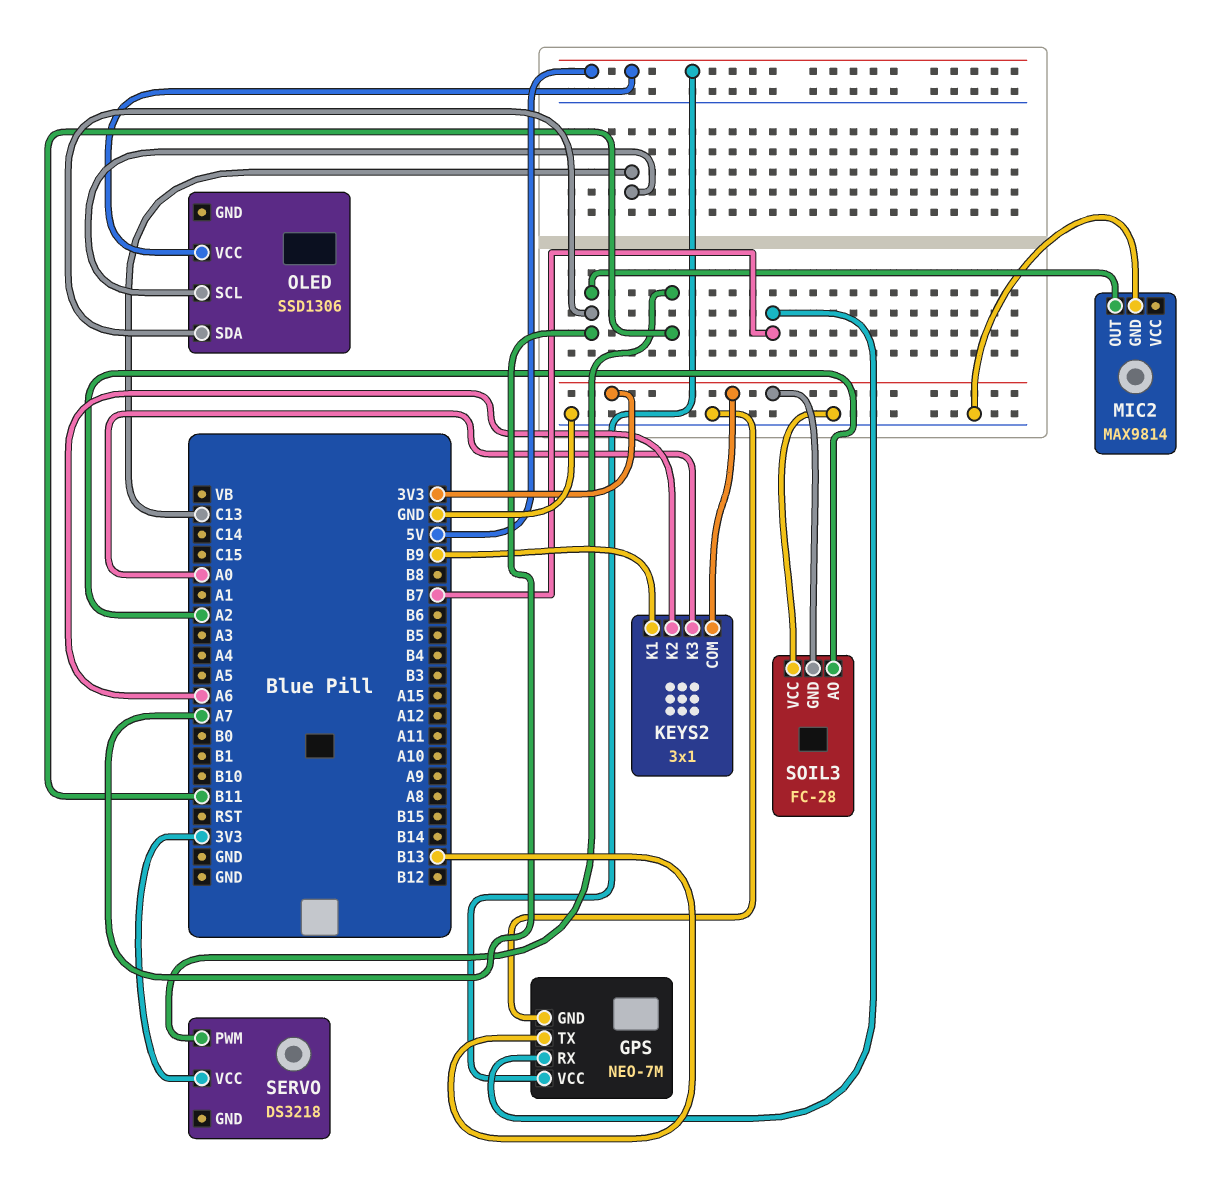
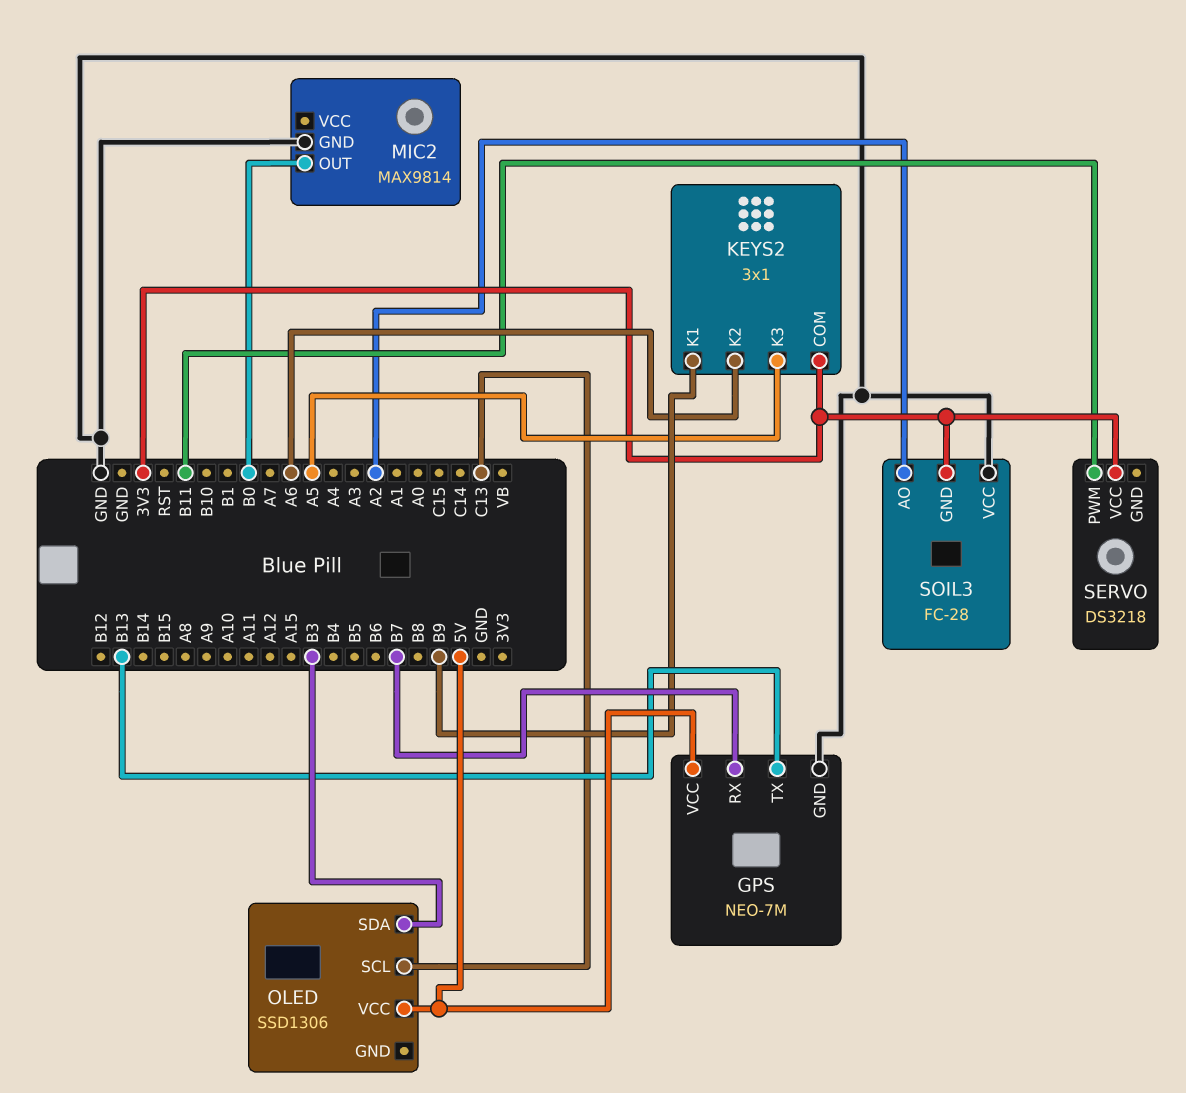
KEYS2 pin K3: A0 -> A5
MIC2 pin OUT: A7 -> B0
OLED pin SDA: A7 -> B3

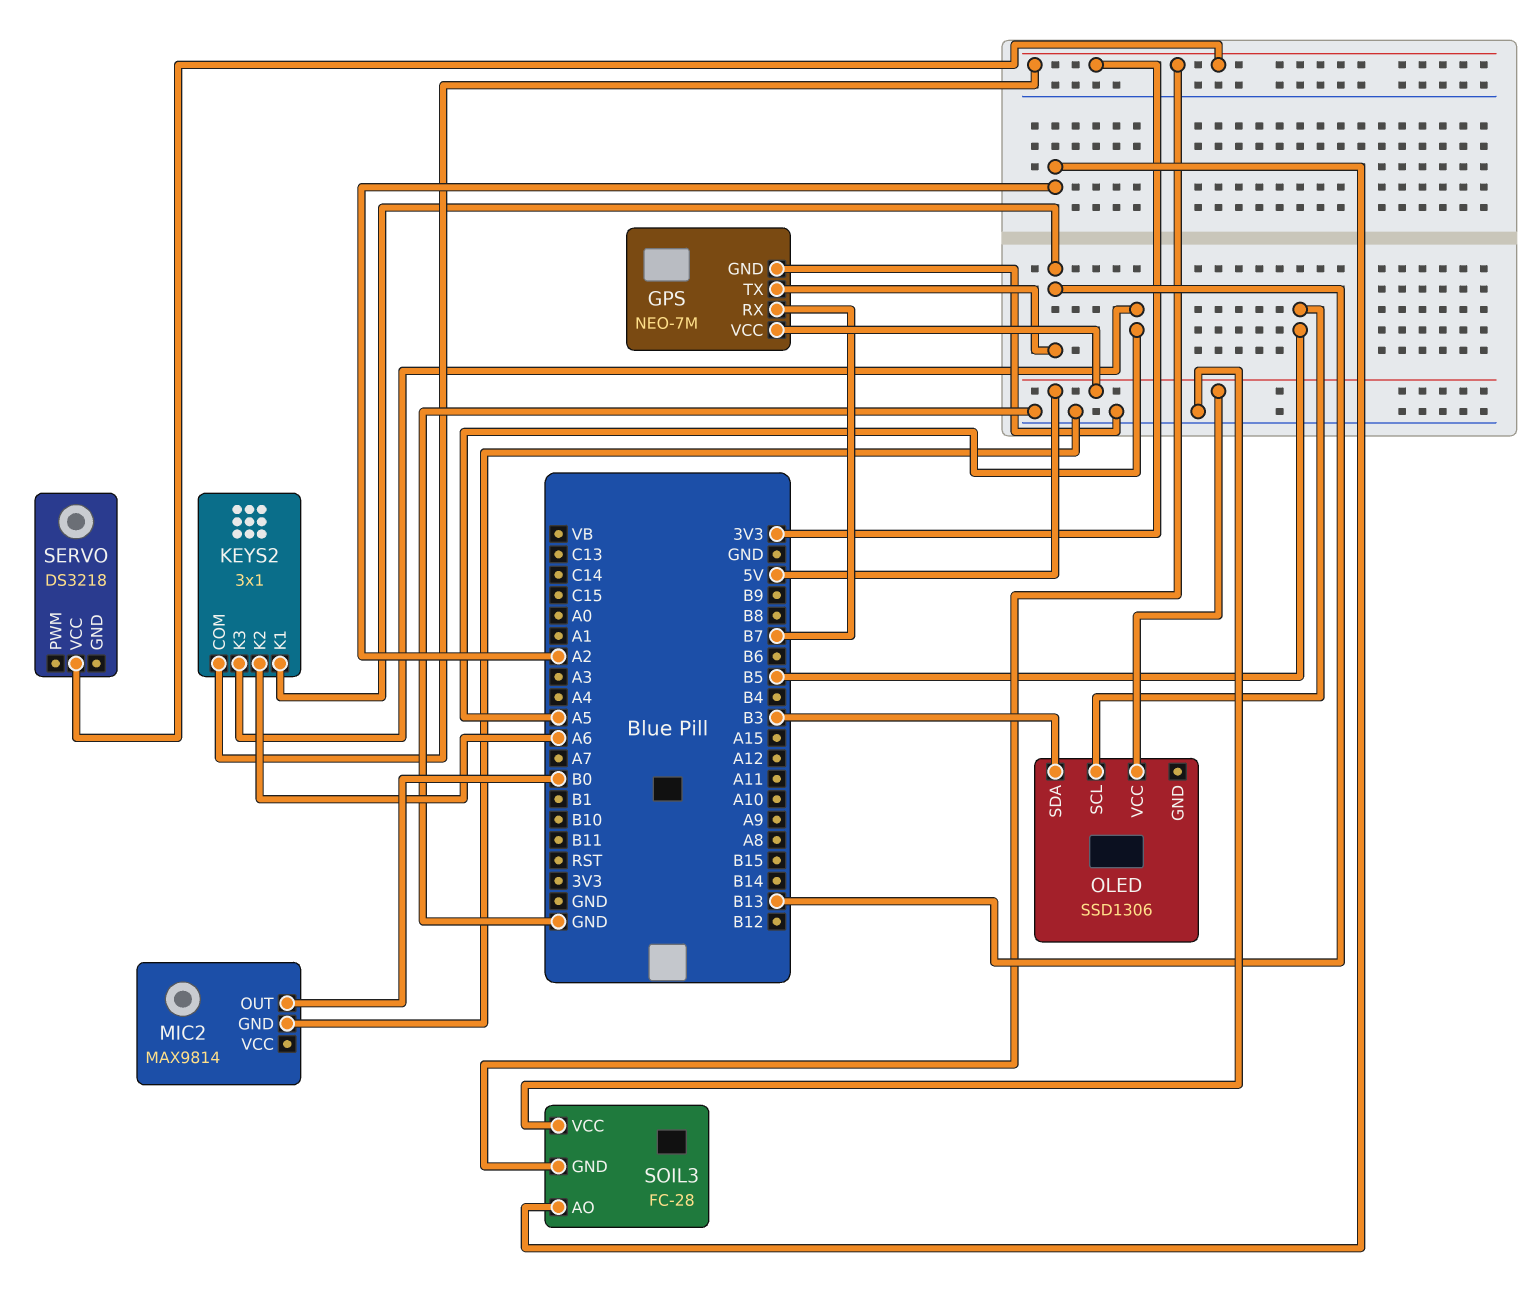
KEYS2 pin K1: B9 -> B13
OLED pin SCL: C13 -> B5
SERVO pin PWM: B11 -> none

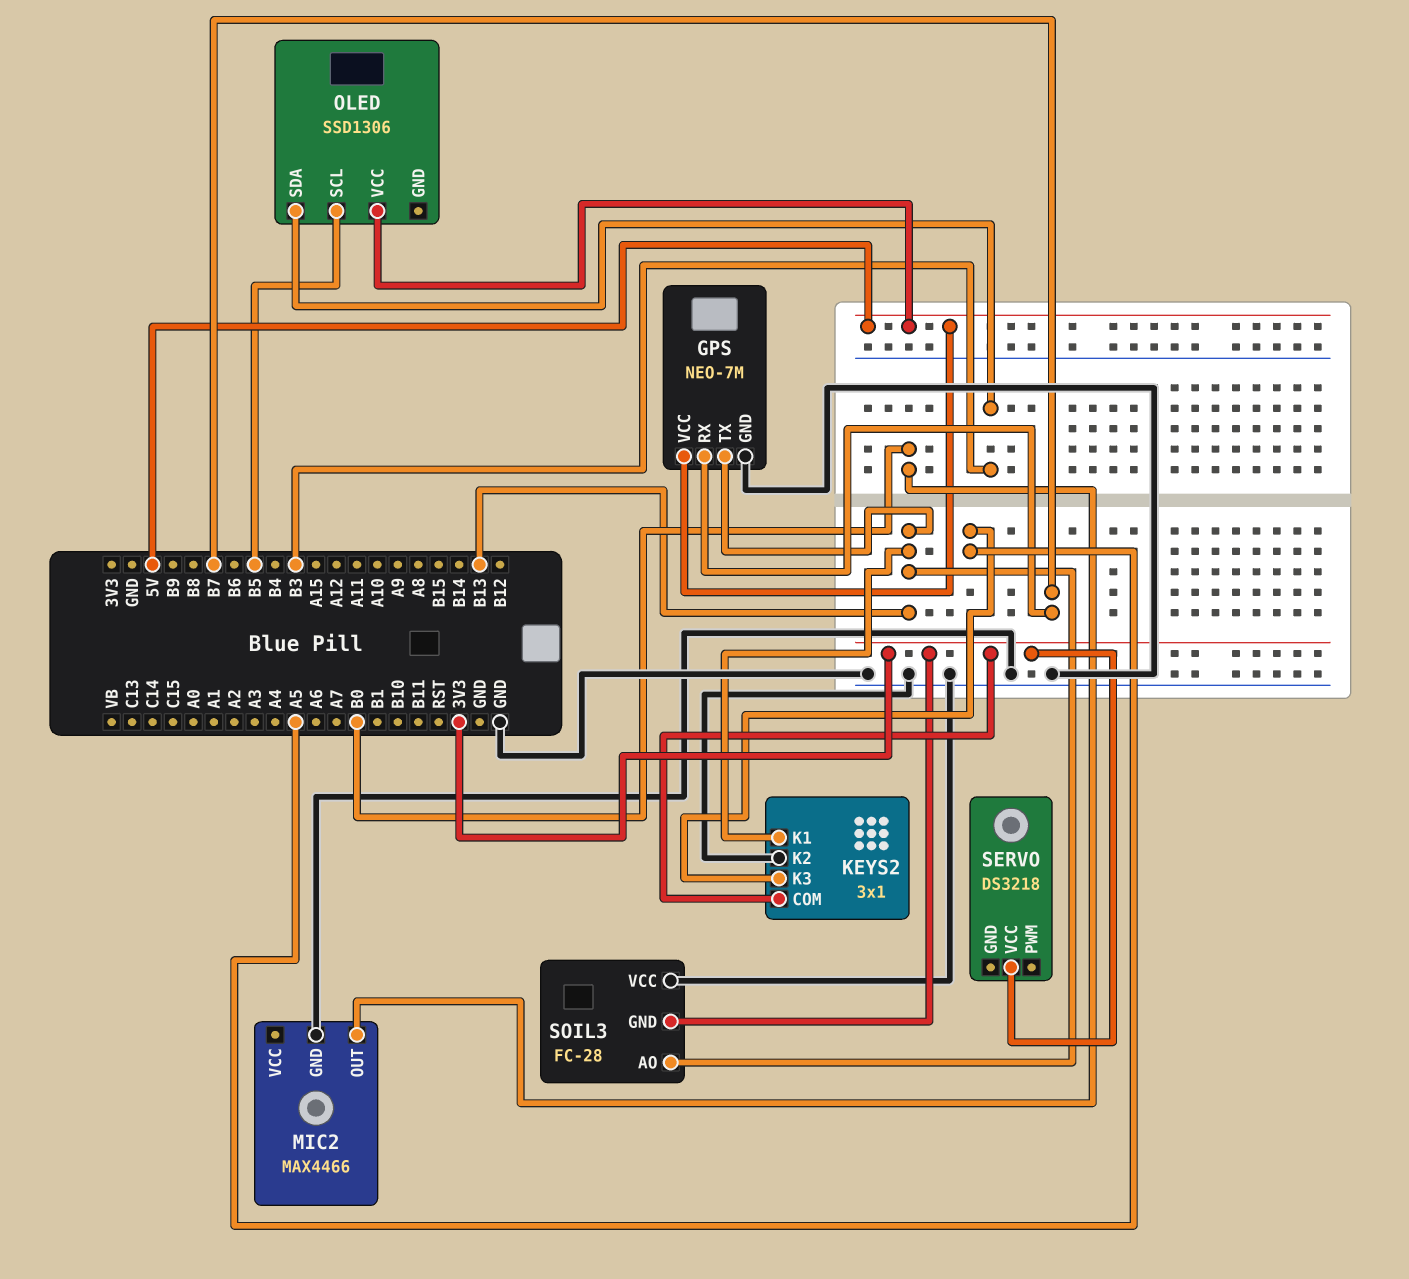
KEYS2 pin K2: A6 -> GND
MIC2: MAX9814 -> MAX4466
SOIL3 pin AO: A2 -> B13

